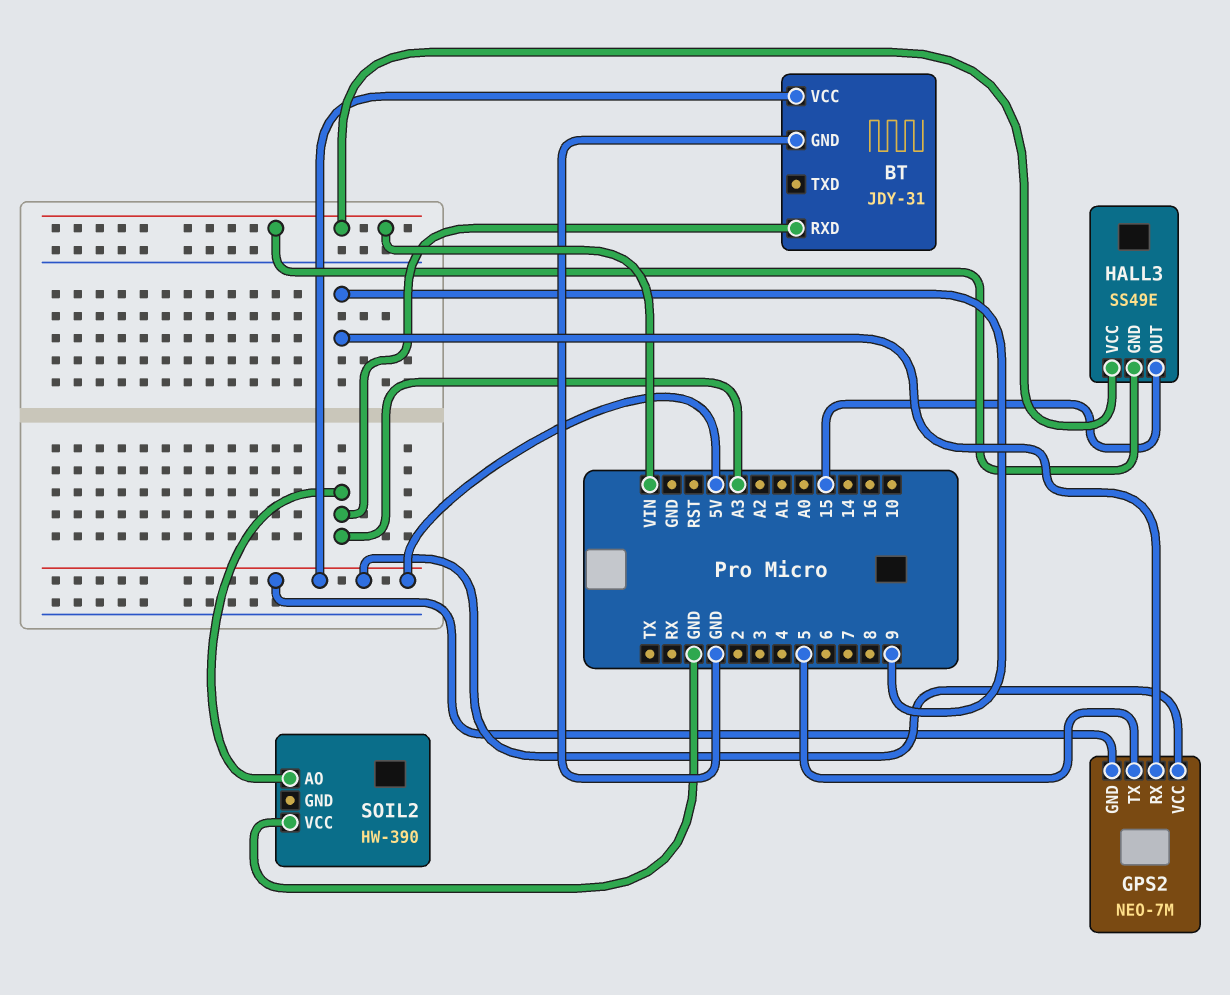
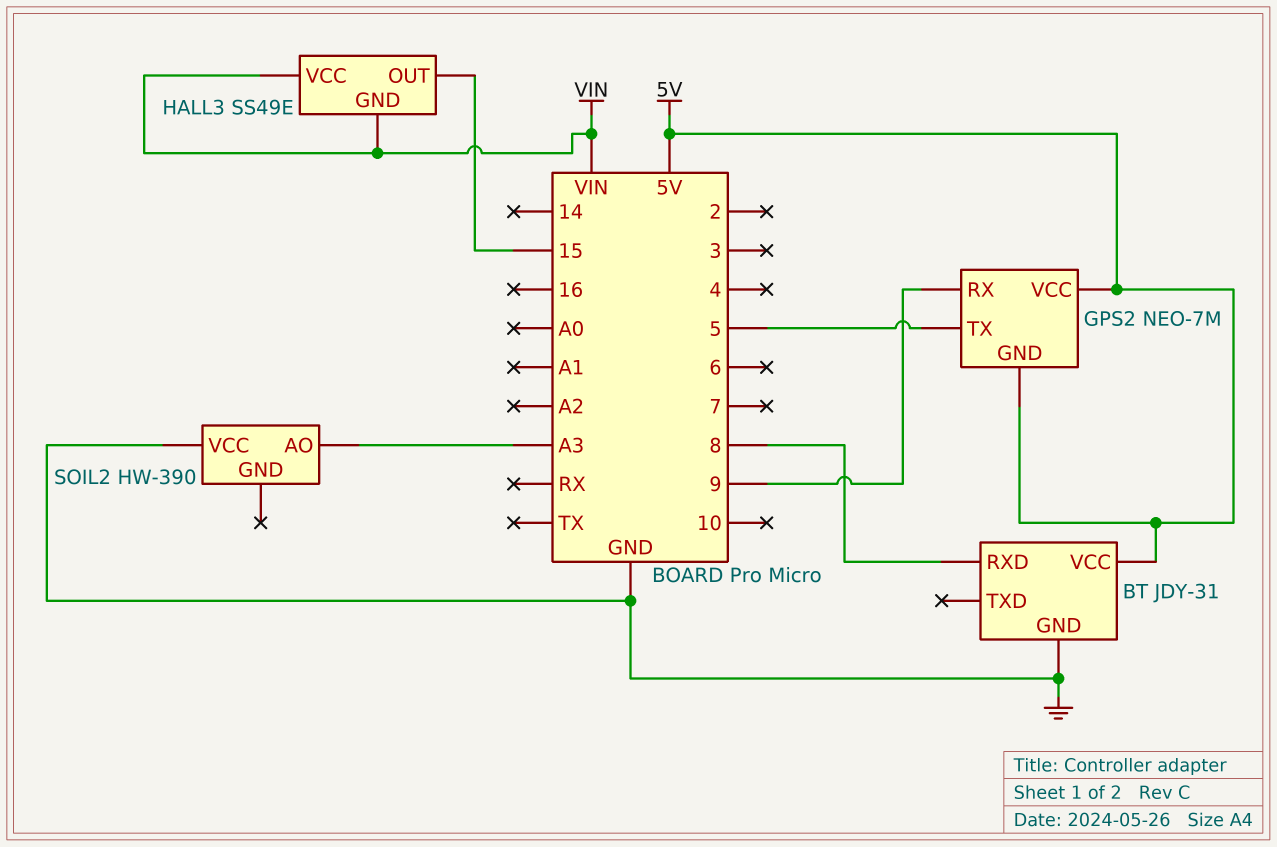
BT pin RXD: A3 -> 8

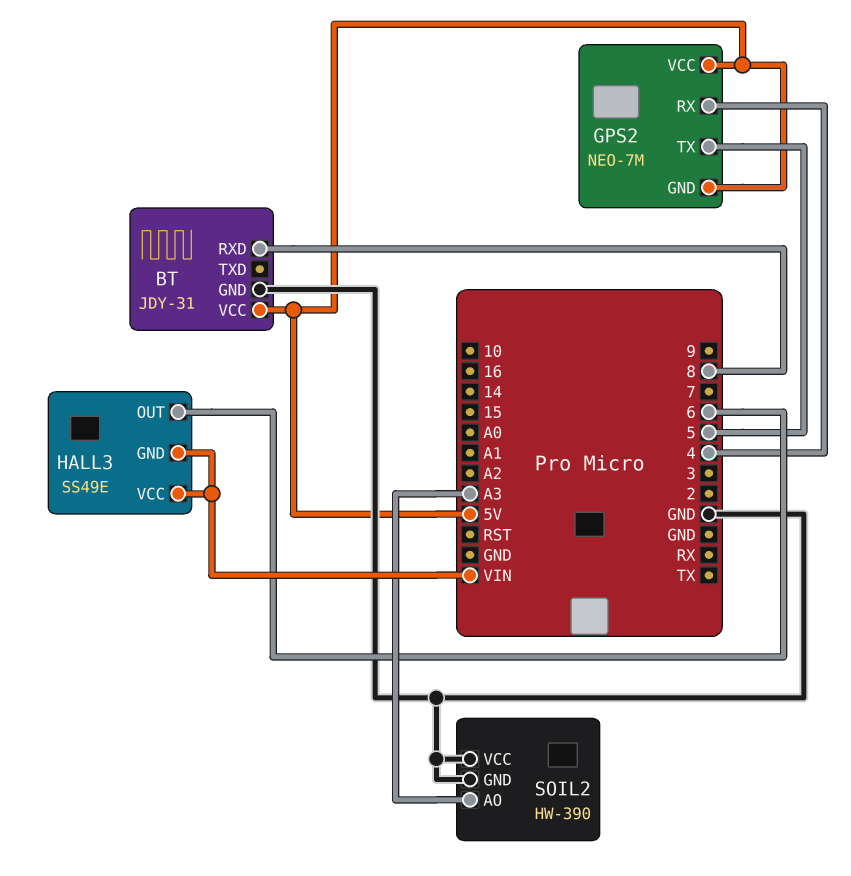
GPS2 pin RX: 9 -> 4
HALL3 pin OUT: 15 -> 6
SOIL2 pin GND: none -> GND

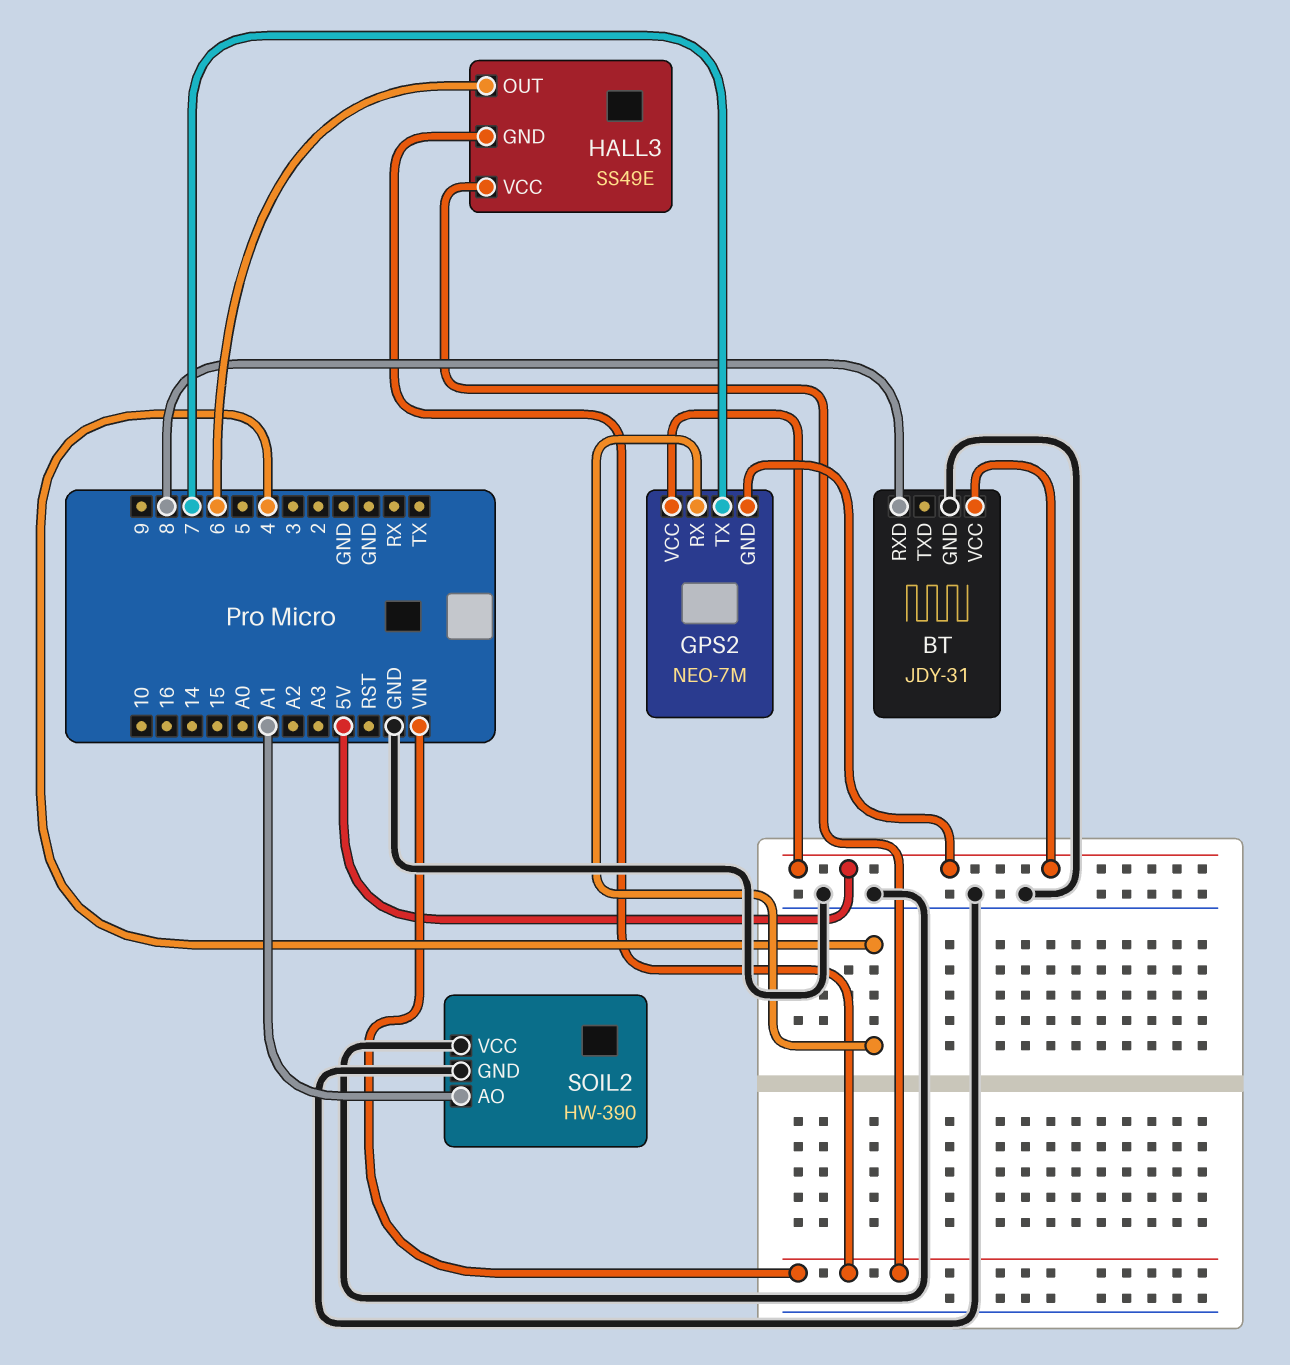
GPS2 pin TX: 5 -> 7
SOIL2 pin AO: A3 -> A1

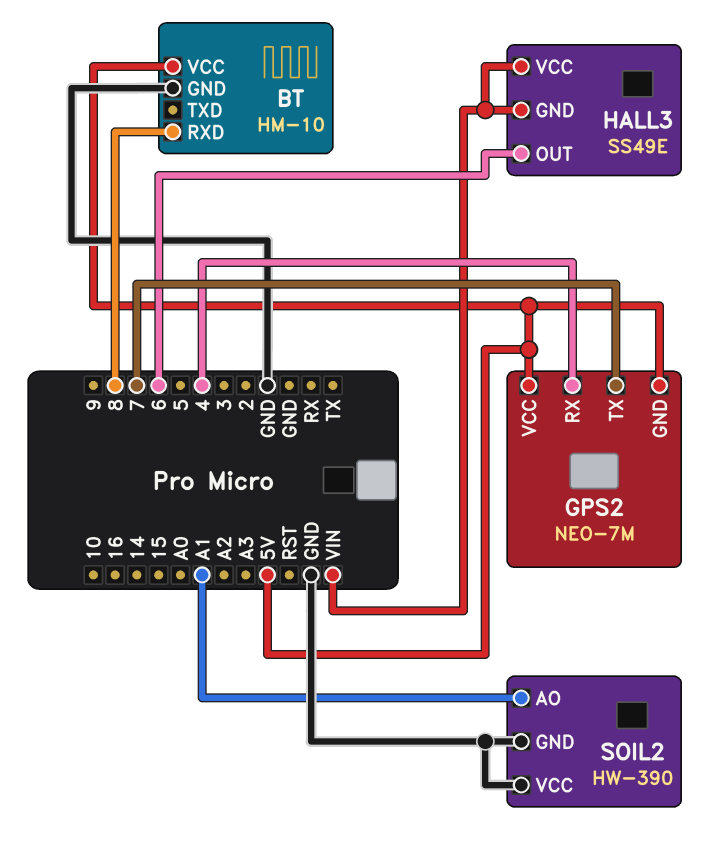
BT: JDY-31 -> HM-10

